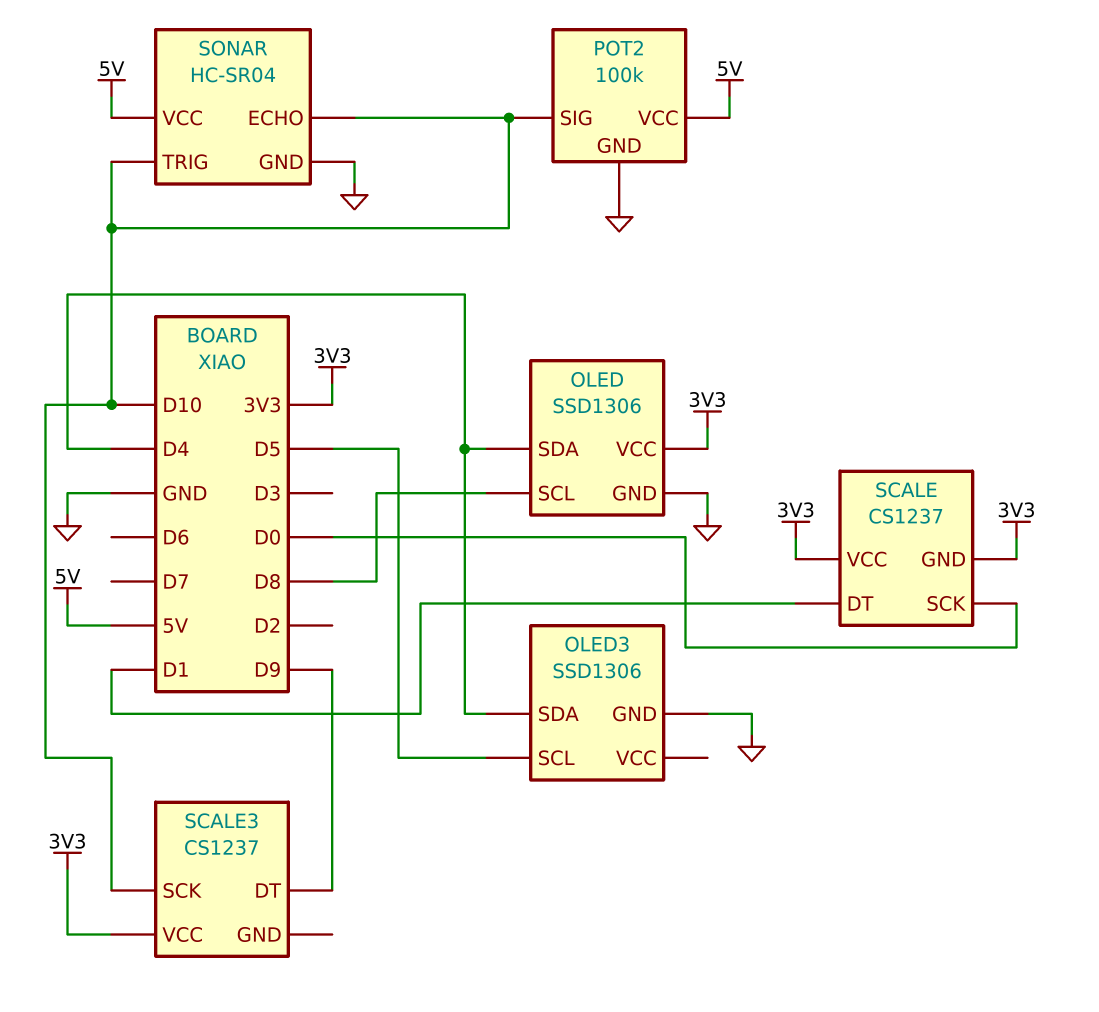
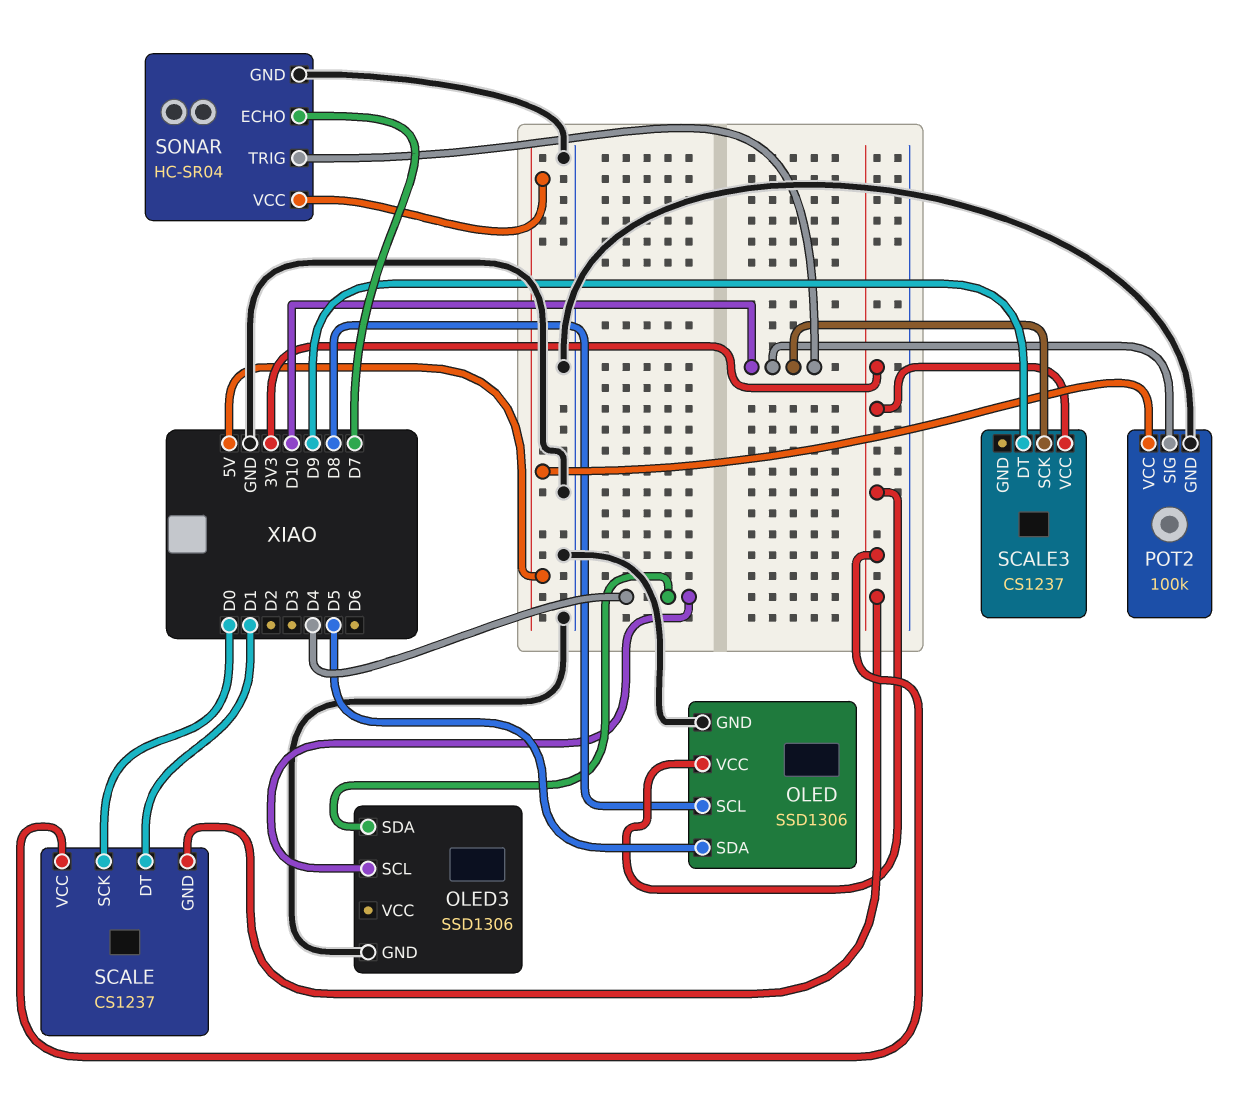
OLED pin SDA: D4 -> D5
OLED3 pin SCL: D5 -> D4
SONAR pin ECHO: D10 -> D7

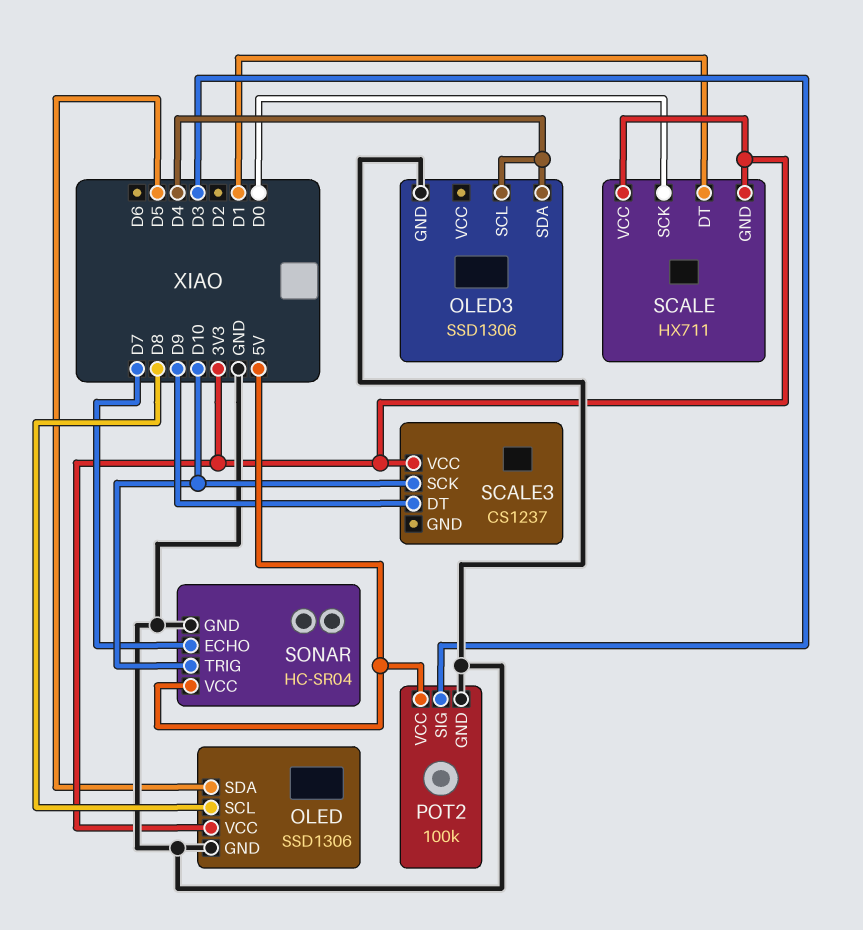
POT2 pin SIG: D10 -> D3
SCALE: CS1237 -> HX711

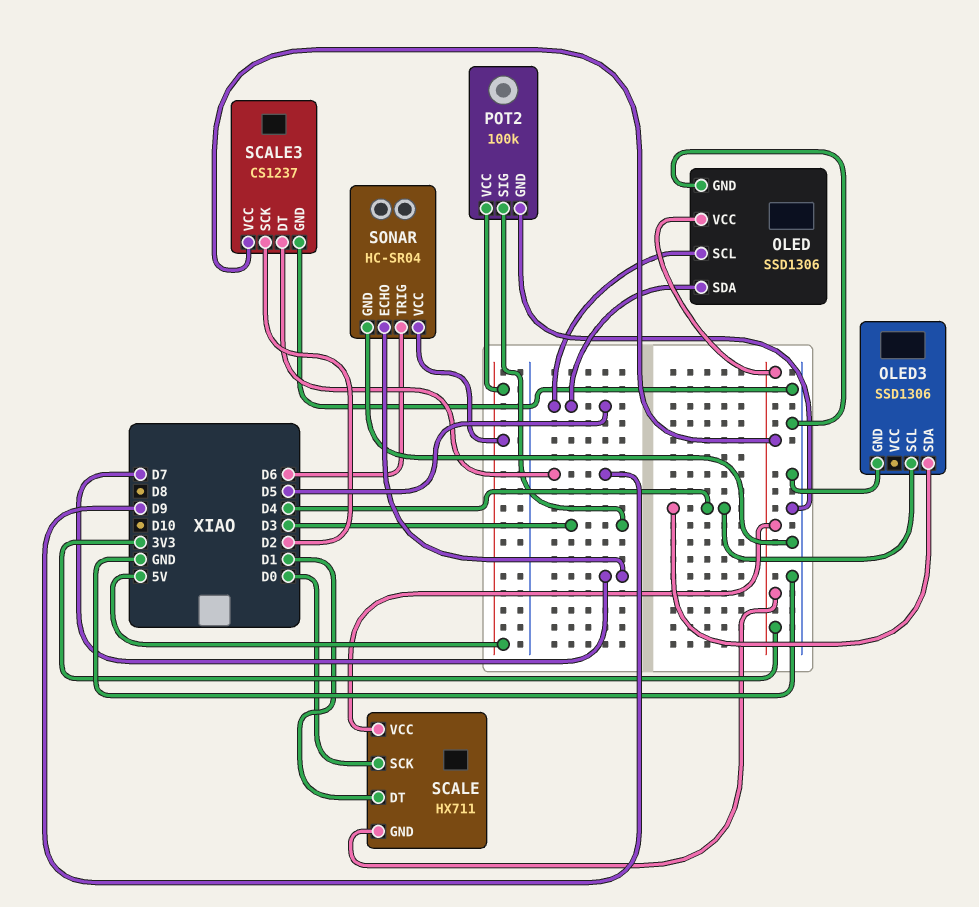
OLED pin SCL: D8 -> D5
SCALE3 pin GND: none -> GND
SCALE3 pin SCK: D10 -> D2
SONAR pin TRIG: D10 -> D6

